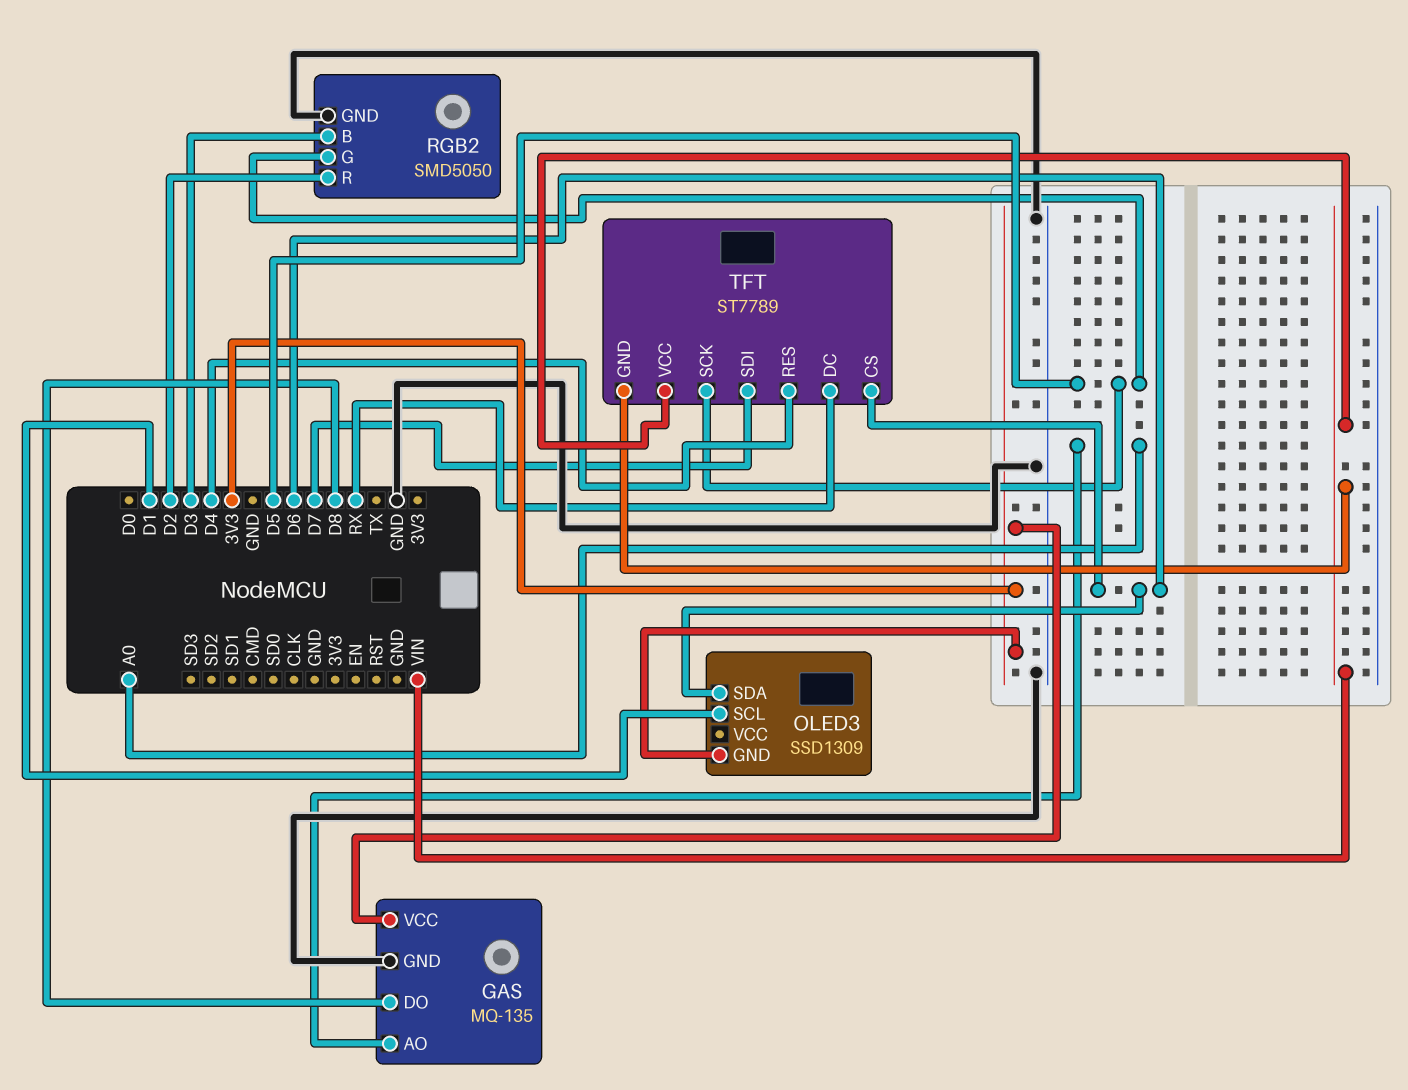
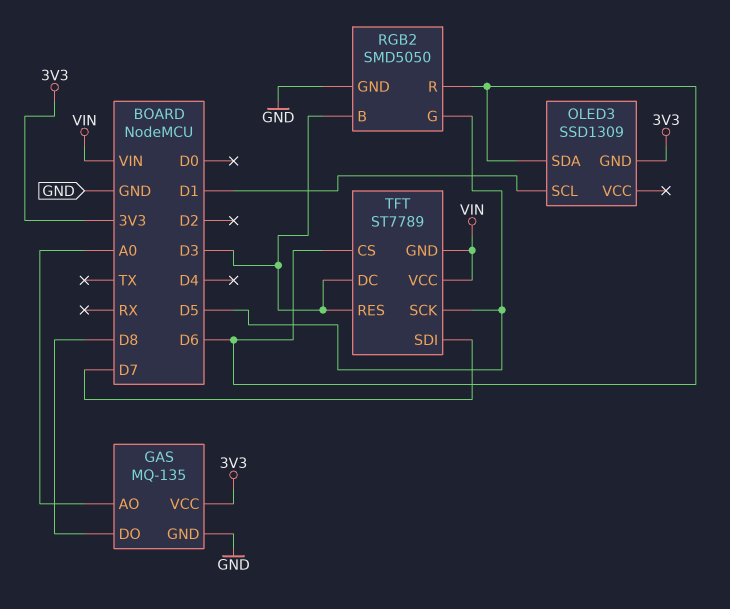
RGB2 pin R: D2 -> D6
TFT pin DC: RX -> D3
TFT pin RES: D4 -> D3

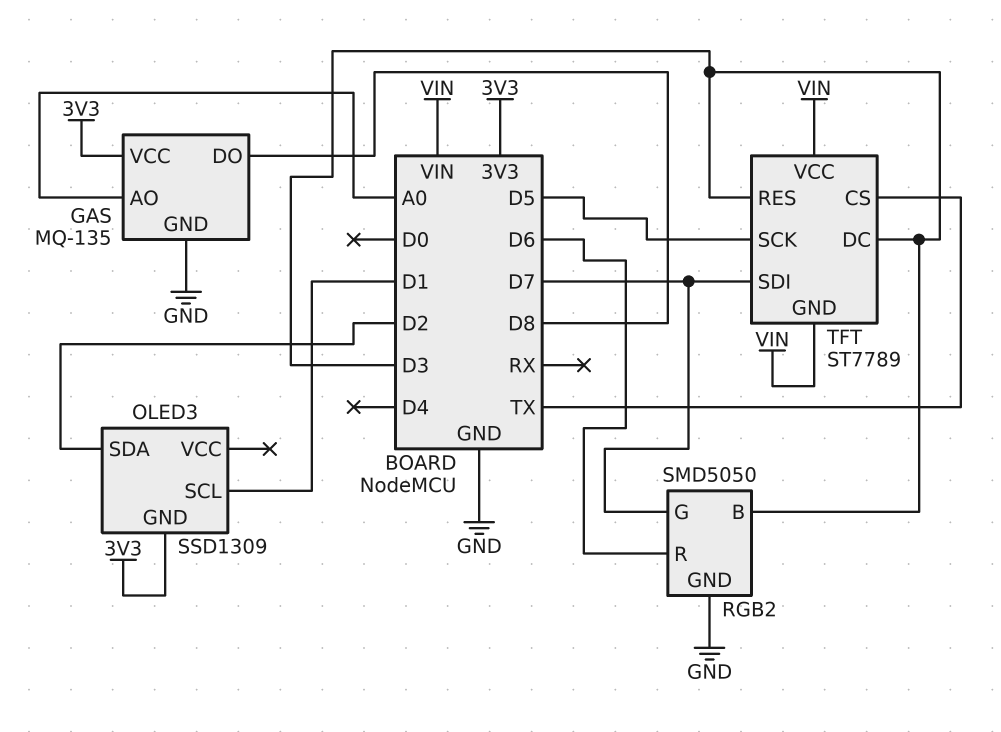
OLED3 pin SDA: D6 -> D2
RGB2 pin G: D5 -> D7
TFT pin CS: D6 -> TX

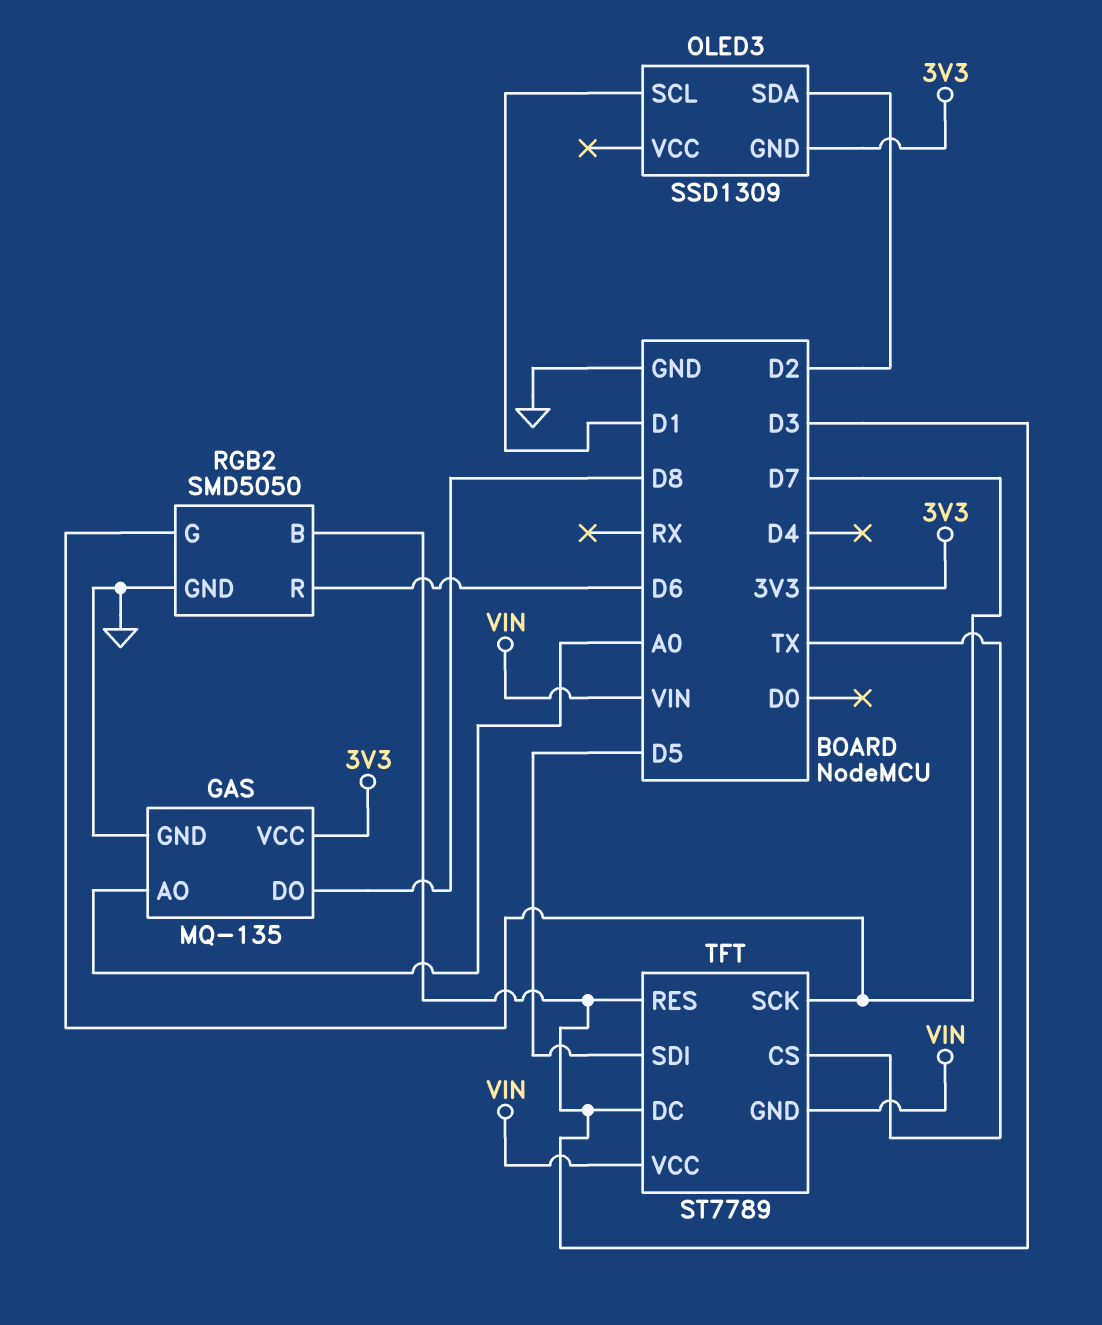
TFT pin SCK: D5 -> D7
TFT pin SDI: D7 -> D5

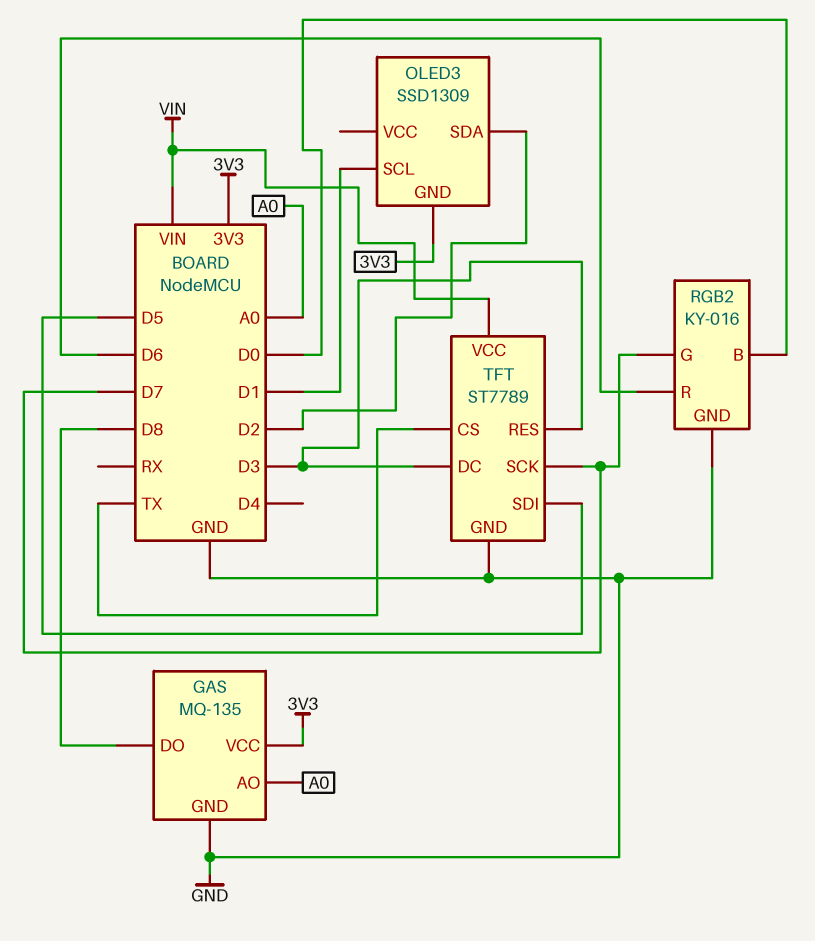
RGB2: SMD5050 -> KY-016
RGB2 pin B: D3 -> D0
TFT pin GND: VIN -> GND

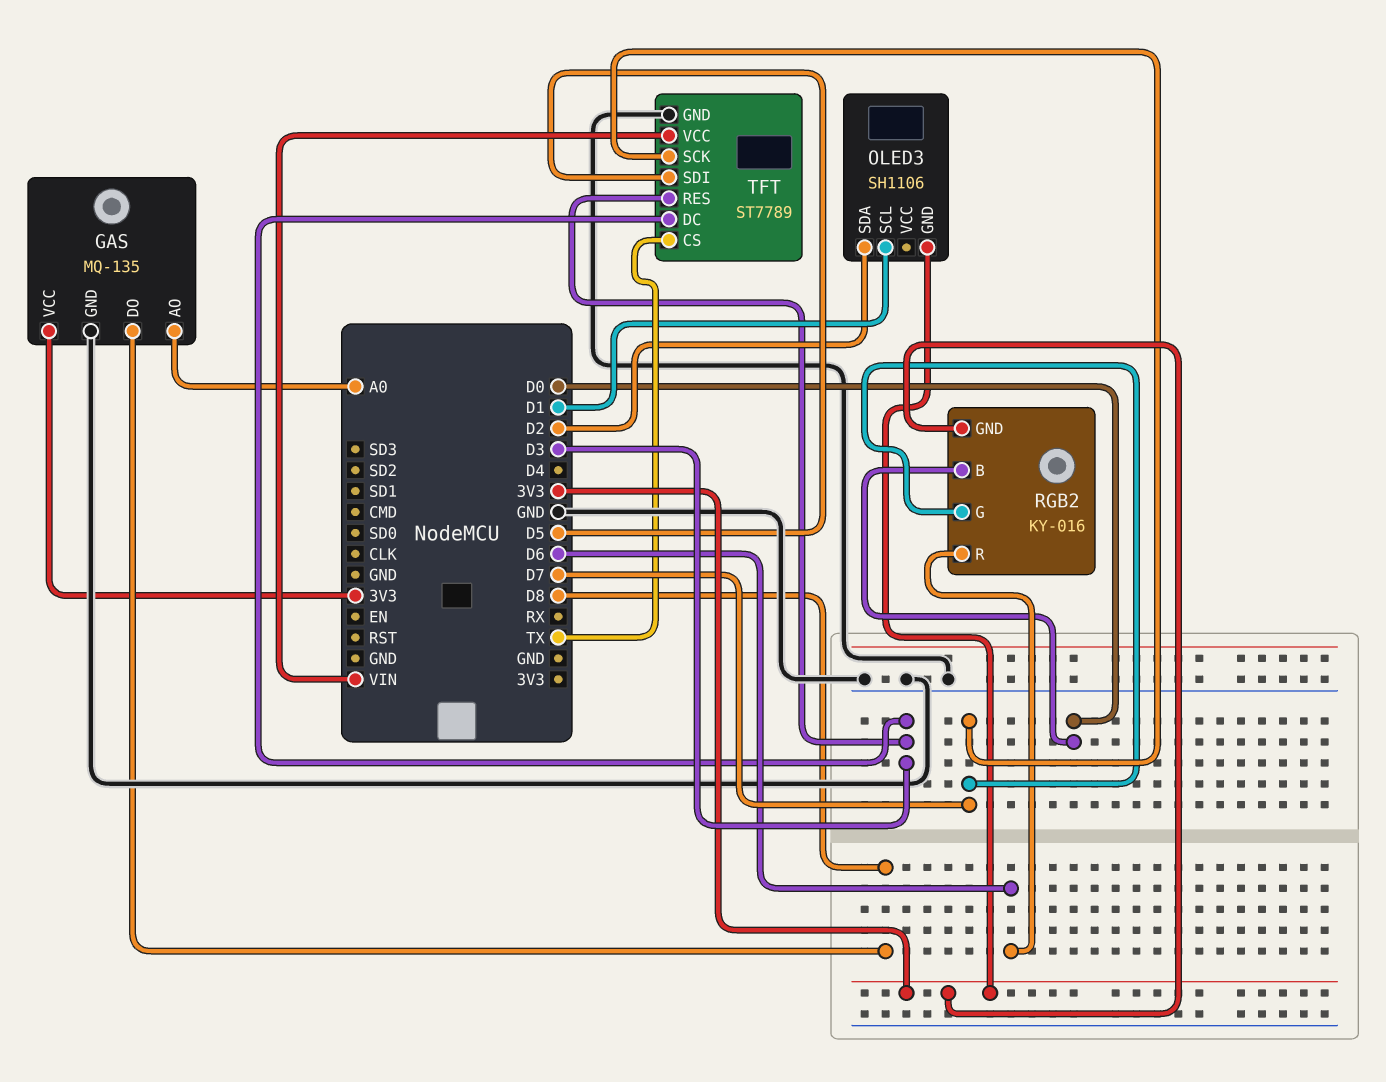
OLED3: SSD1309 -> SH1106
RGB2 pin GND: GND -> 3V3

